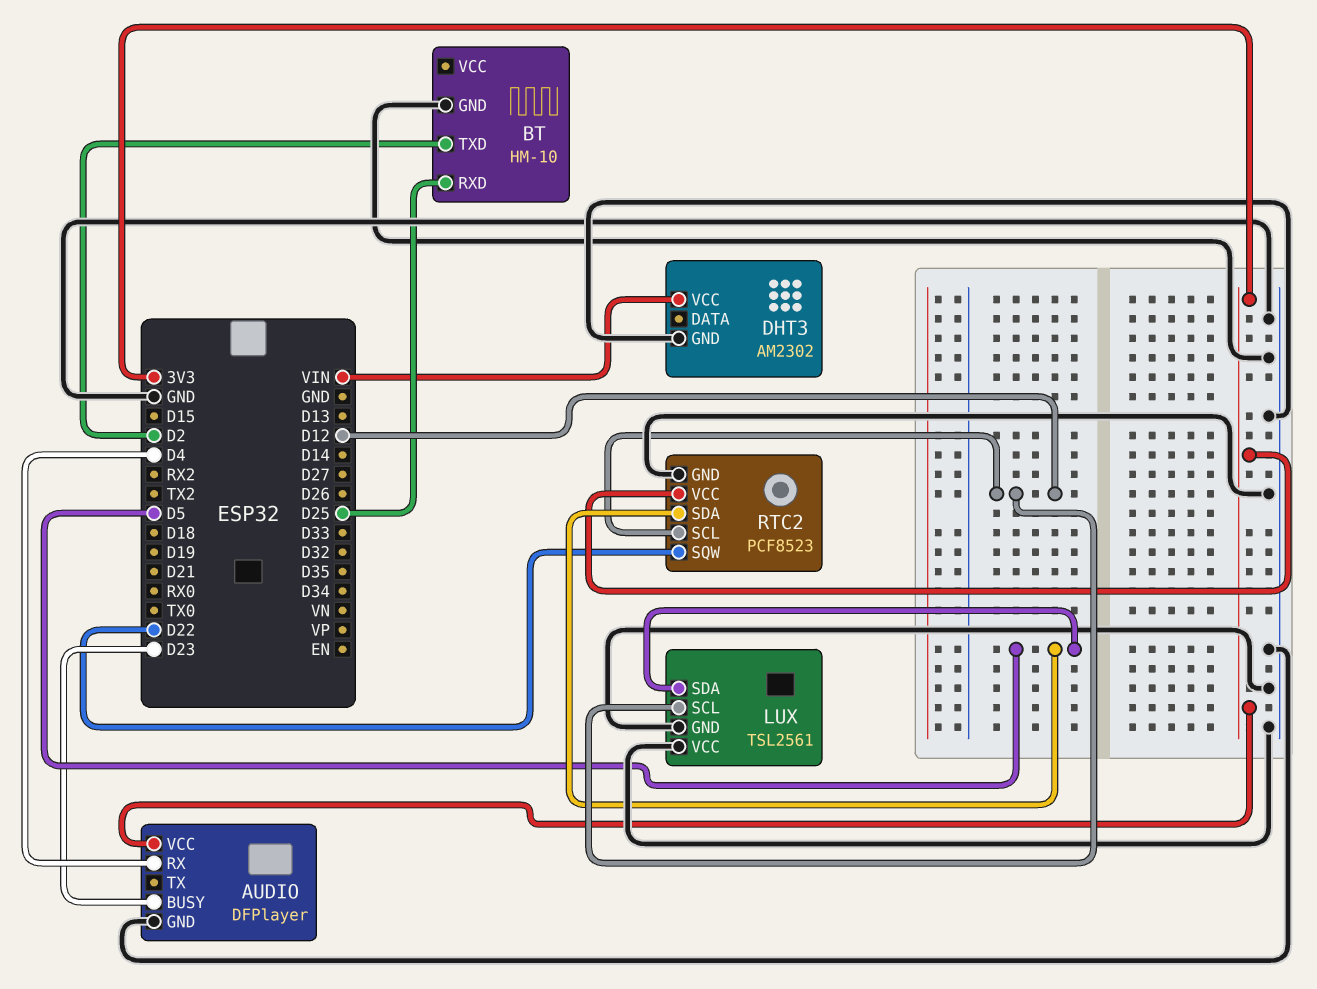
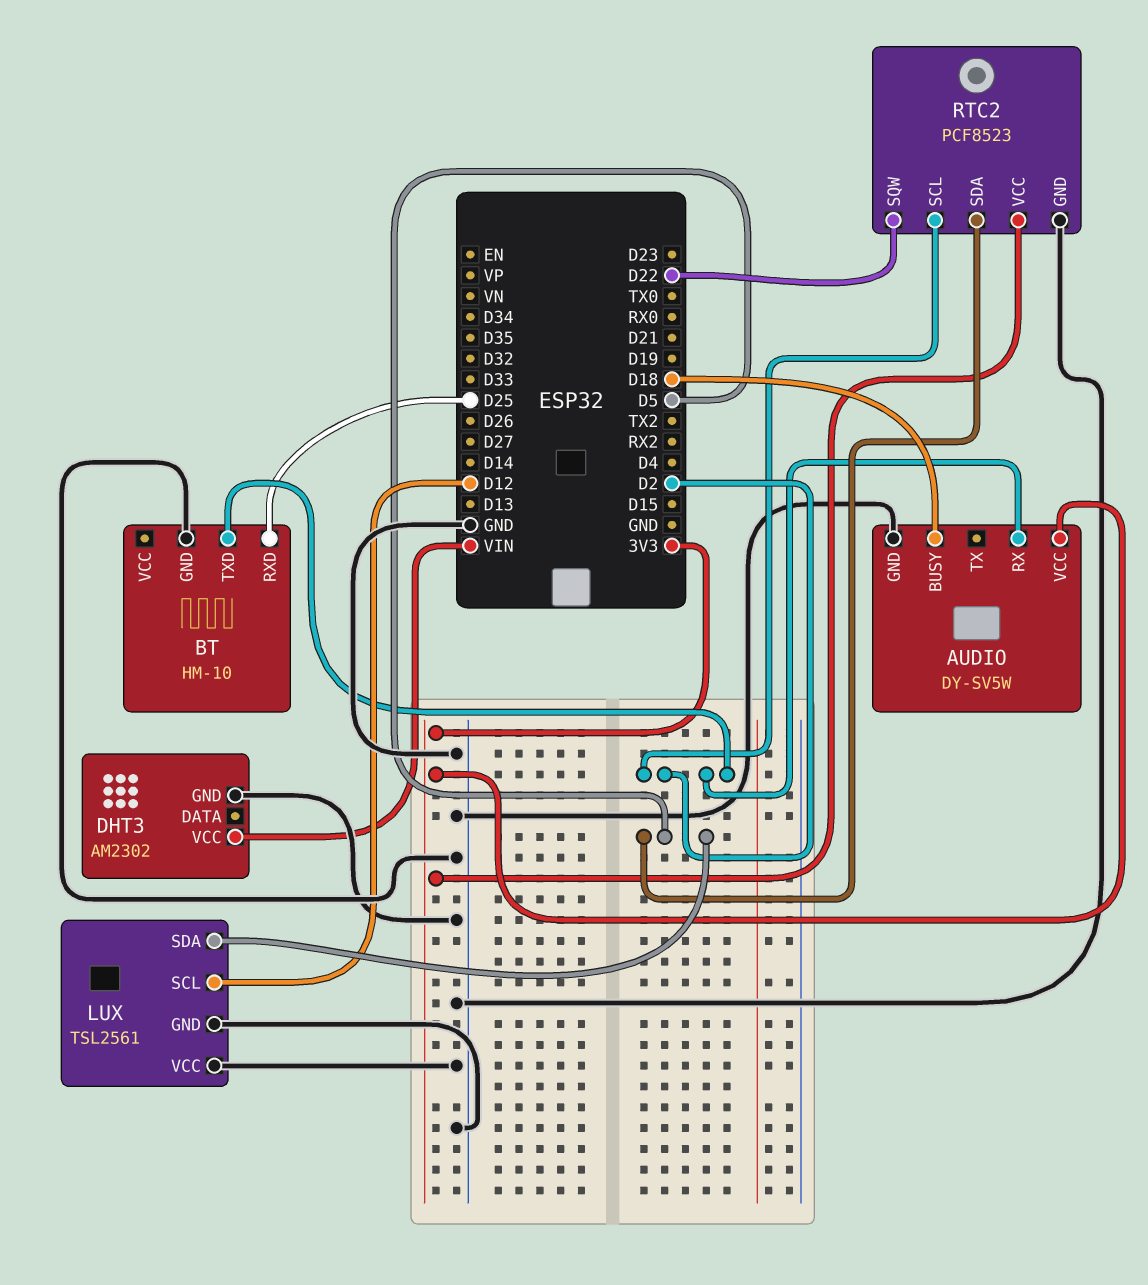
AUDIO: DFPlayer -> DY-SV5W
AUDIO pin BUSY: D23 -> D18
AUDIO pin RX: D4 -> D2
RTC2 pin SCL: D12 -> D2

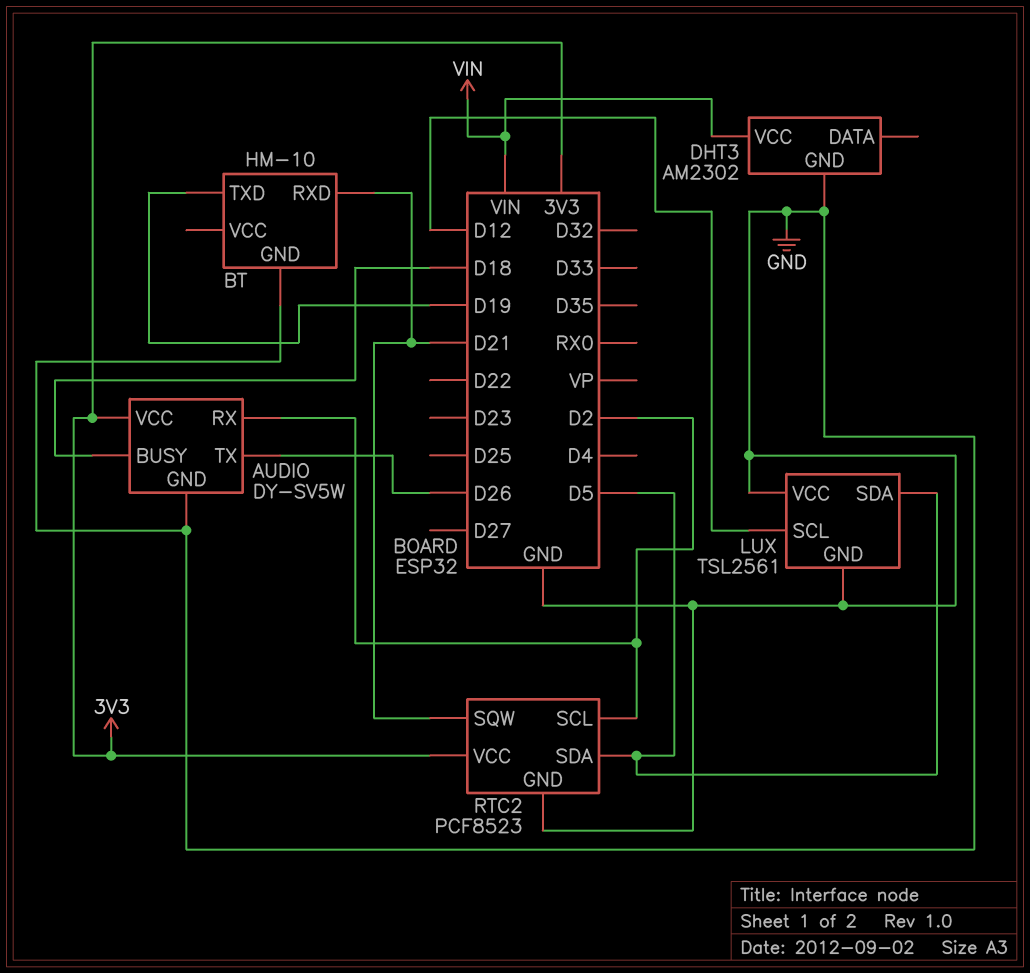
AUDIO pin TX: none -> D26
BT pin RXD: D25 -> D21
BT pin TXD: D2 -> D19
RTC2 pin SQW: D22 -> D21

